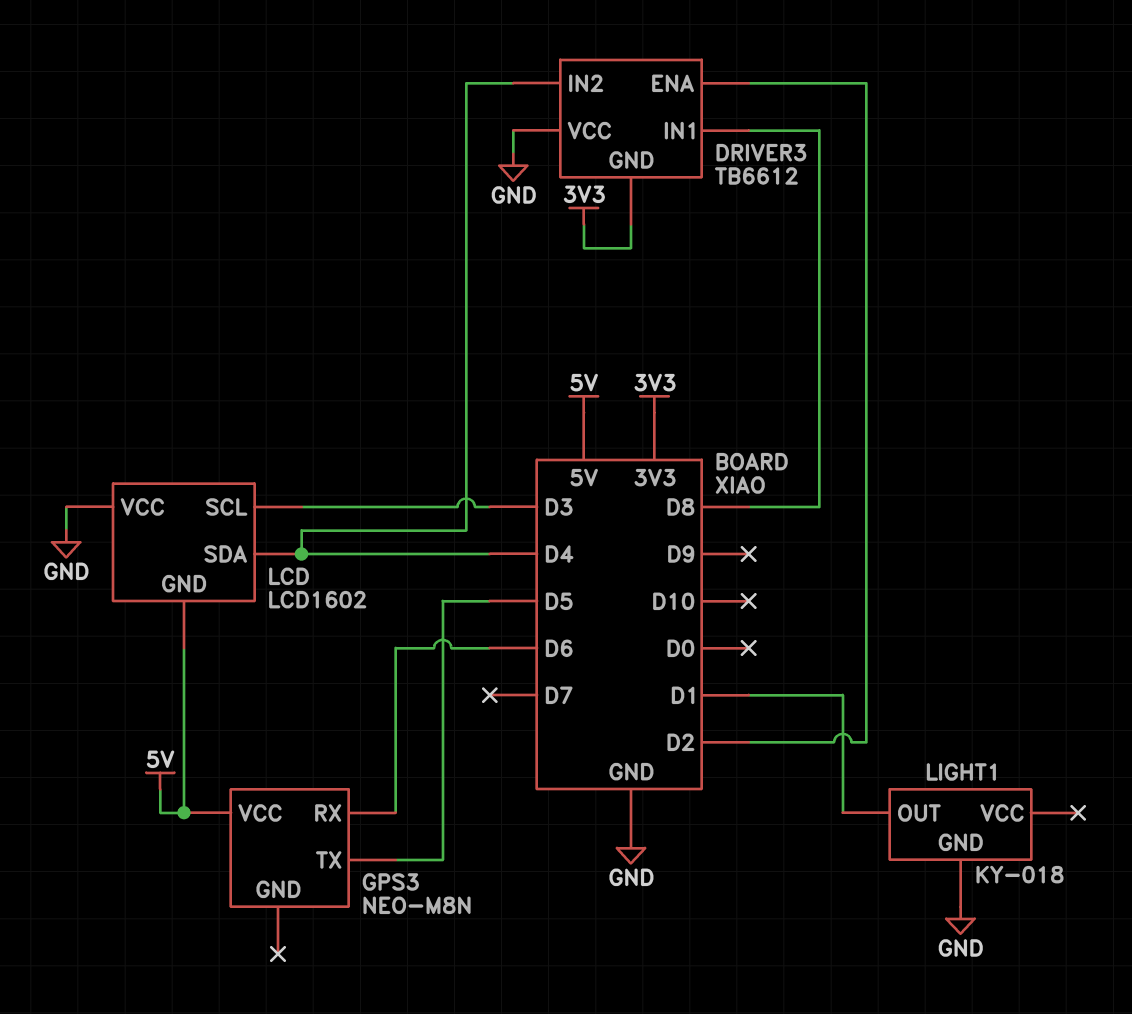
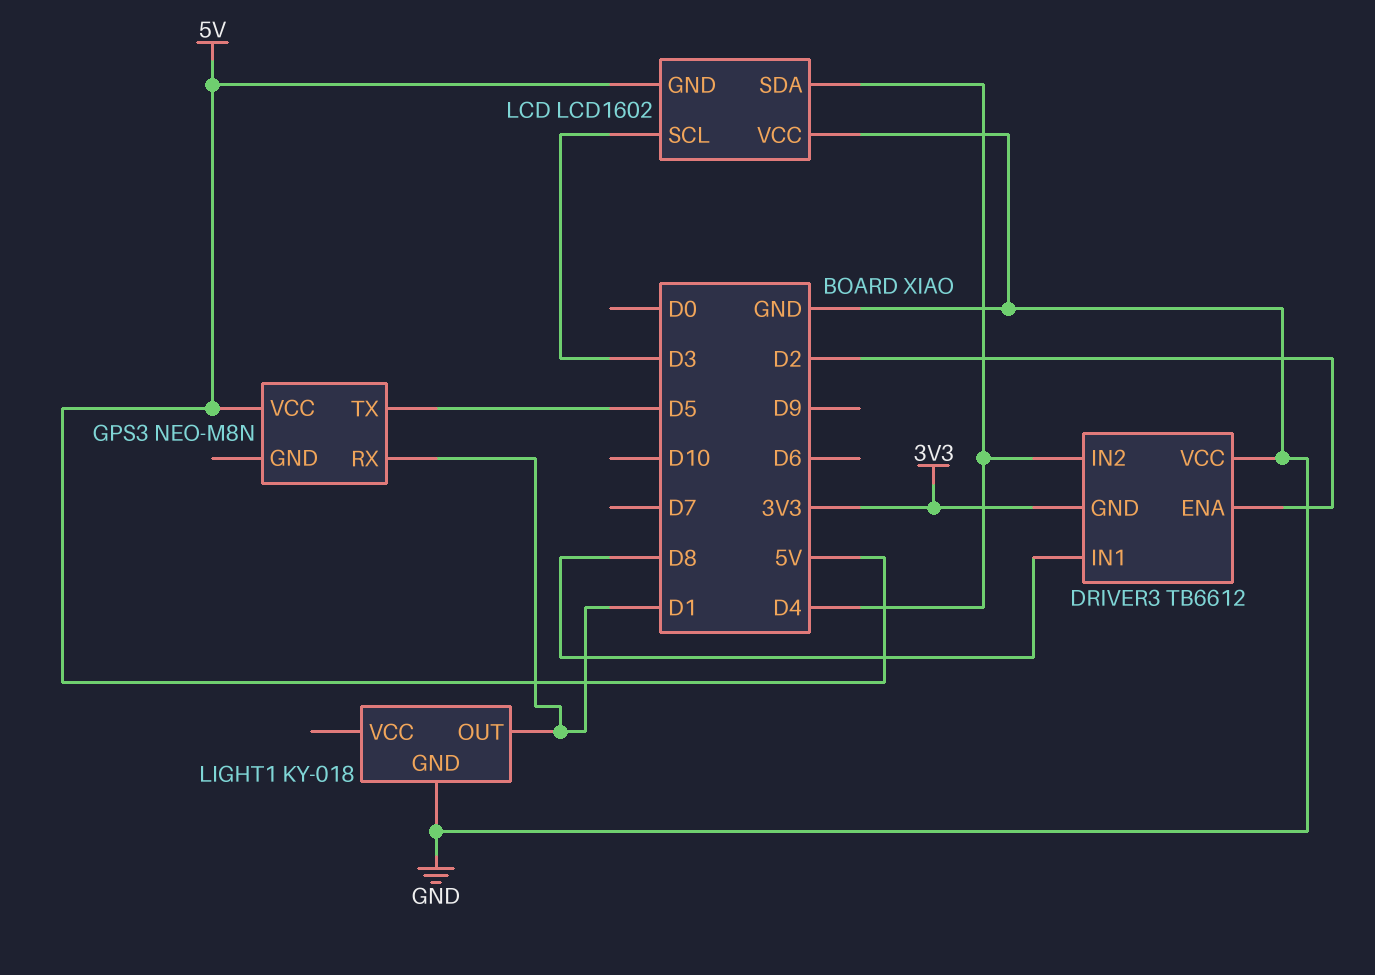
GPS3 pin RX: D6 -> D1

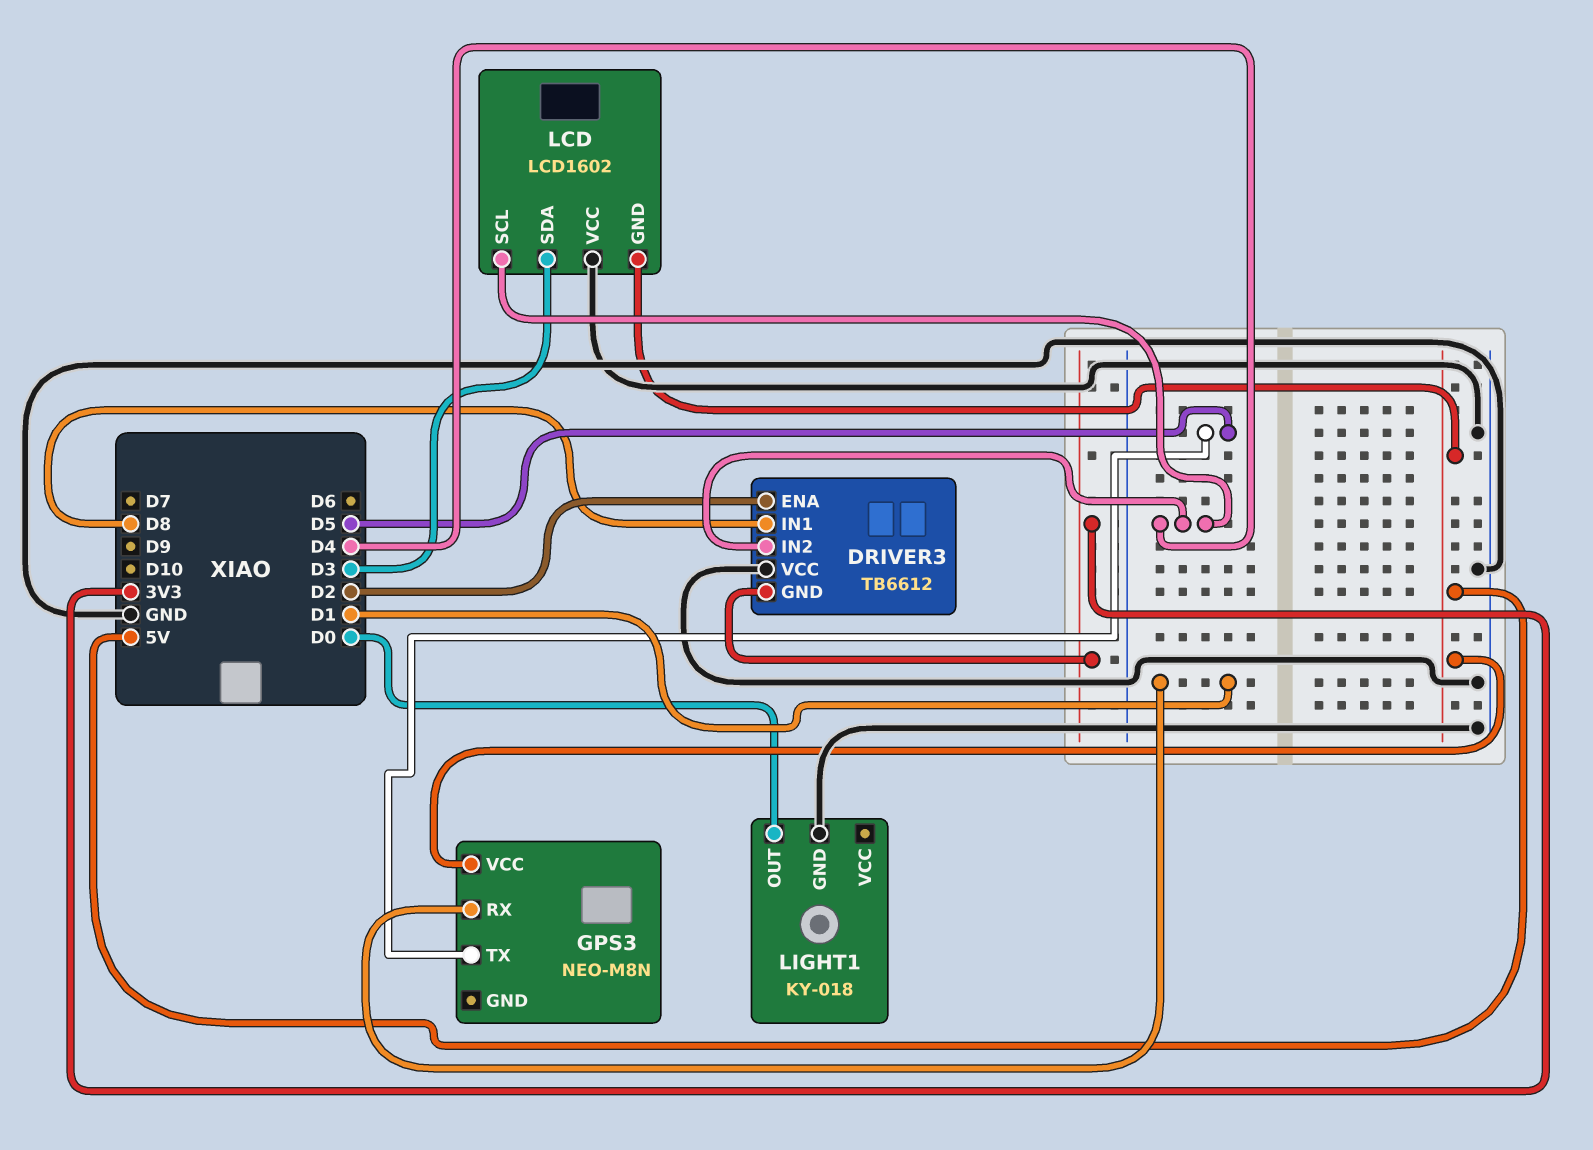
LCD pin SCL: D3 -> D4
LCD pin SDA: D4 -> D3
LIGHT1 pin OUT: D1 -> D0

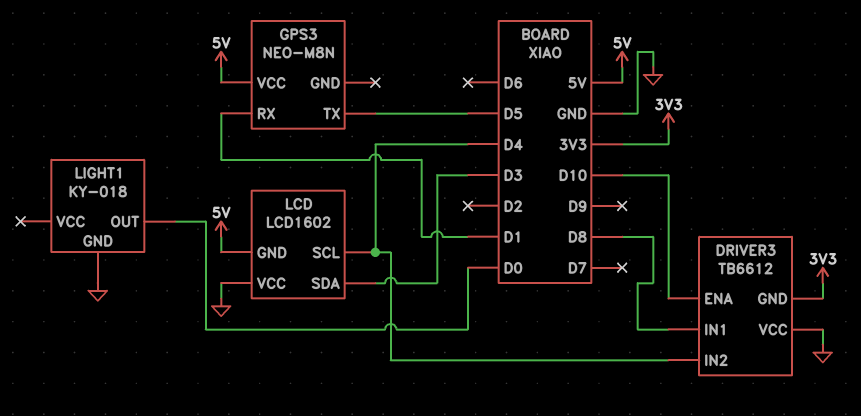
DRIVER3 pin ENA: D2 -> D10

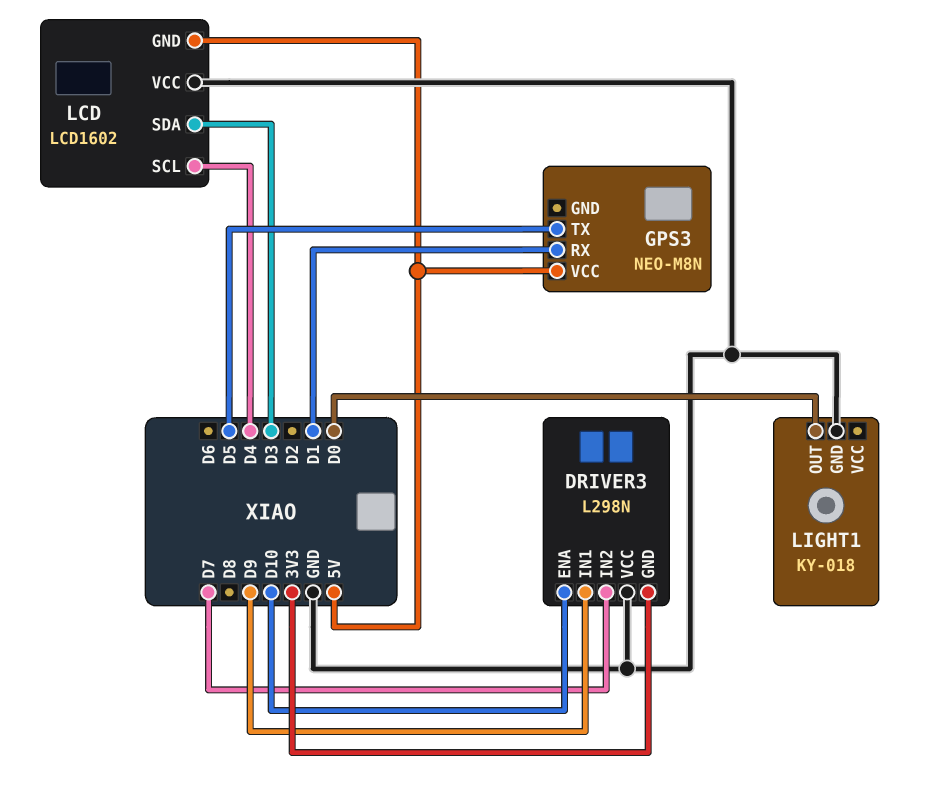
DRIVER3: TB6612 -> L298N
DRIVER3 pin IN1: D8 -> D9
DRIVER3 pin IN2: D4 -> D7

